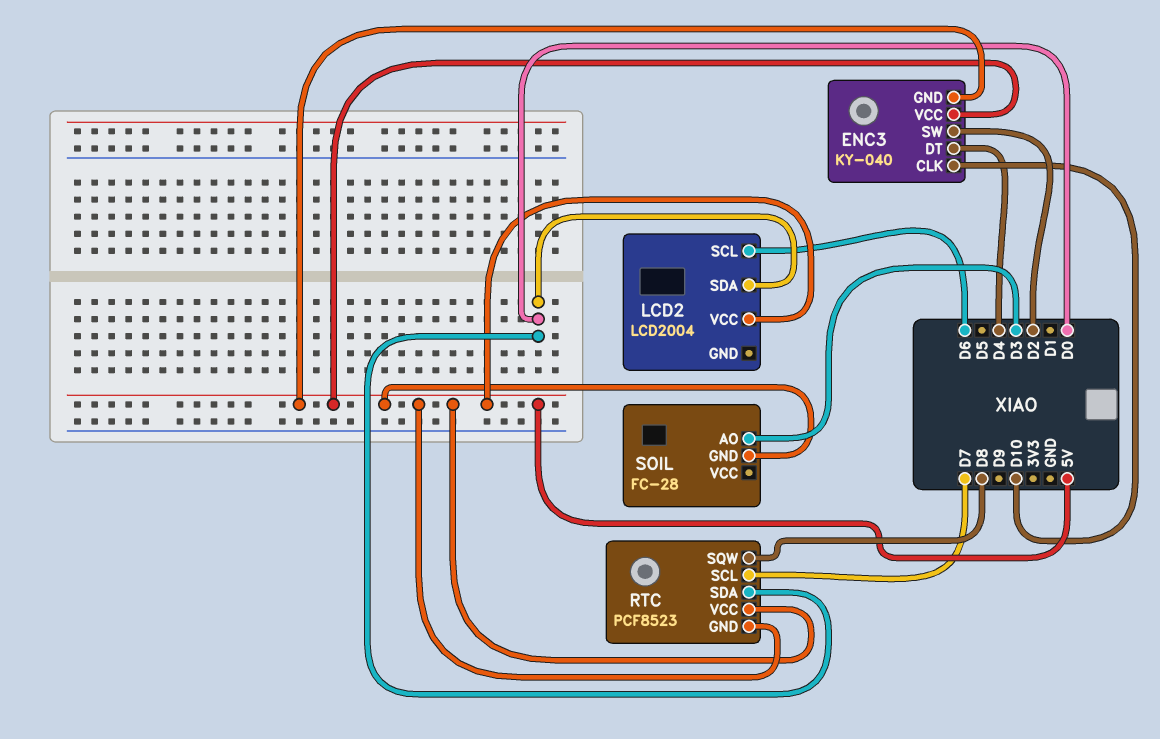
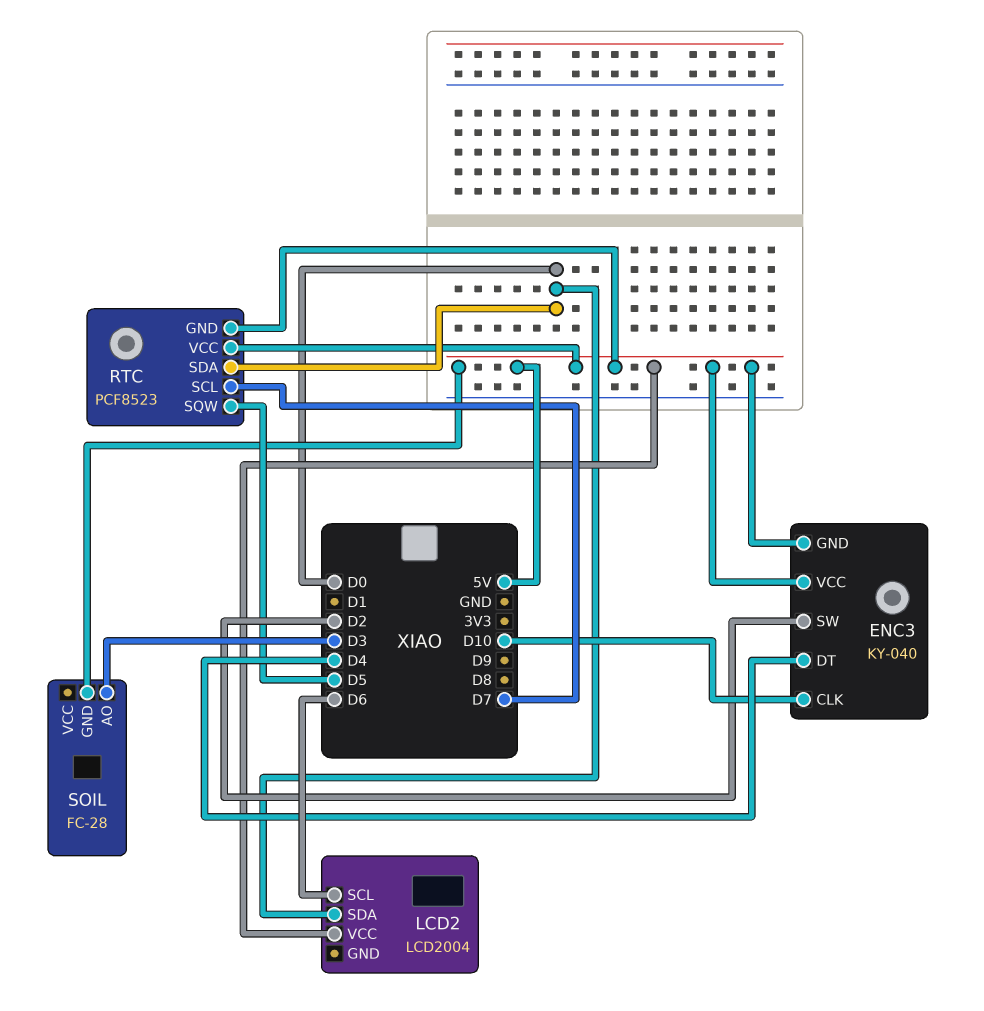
RTC pin SQW: D8 -> D5

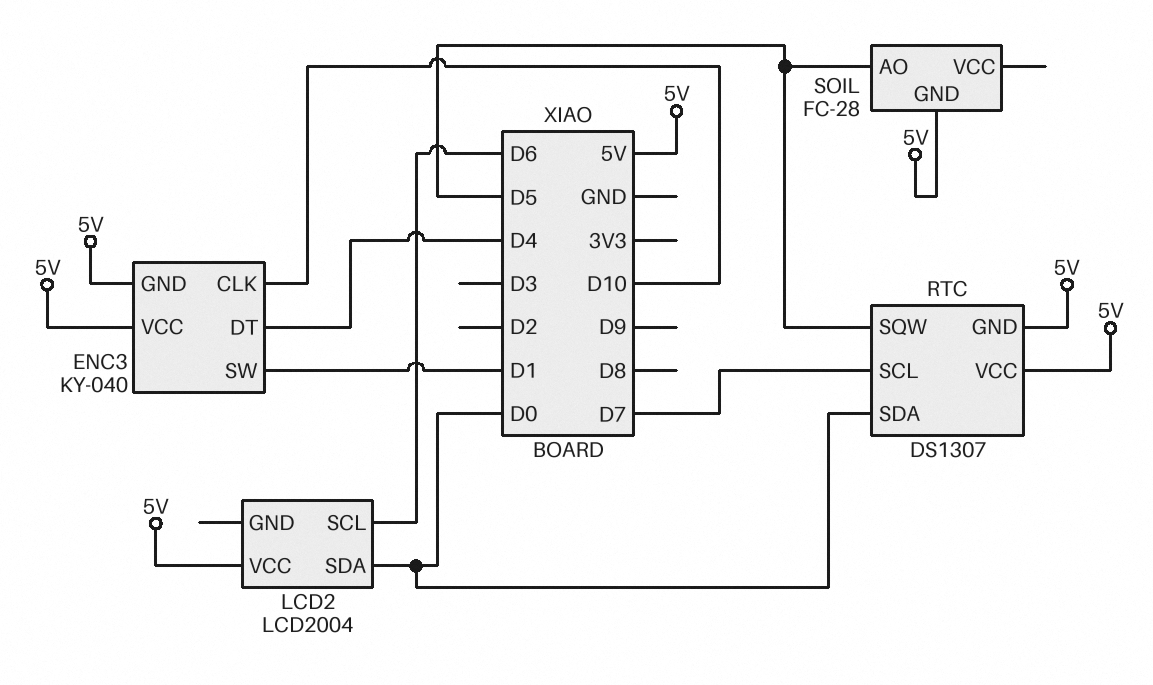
ENC3 pin SW: D2 -> D1
RTC: PCF8523 -> DS1307
SOIL pin AO: D3 -> D5

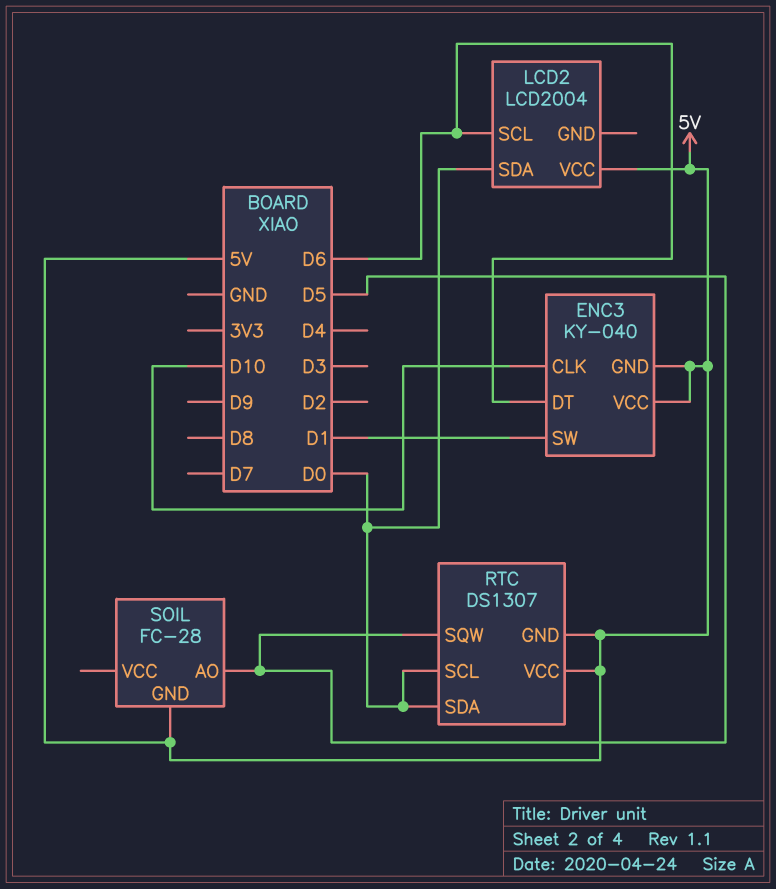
ENC3 pin DT: D4 -> D6
RTC pin SCL: D7 -> D0

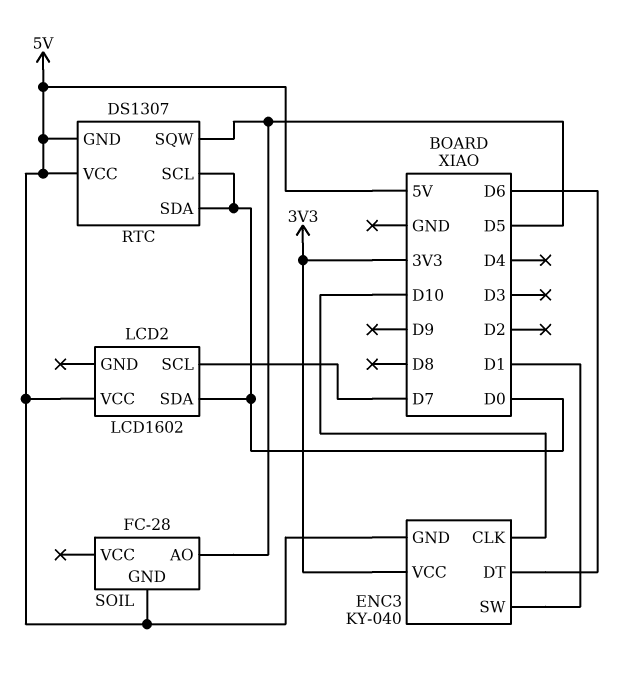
ENC3 pin VCC: 5V -> 3V3
LCD2: LCD2004 -> LCD1602
LCD2 pin SCL: D6 -> D7

